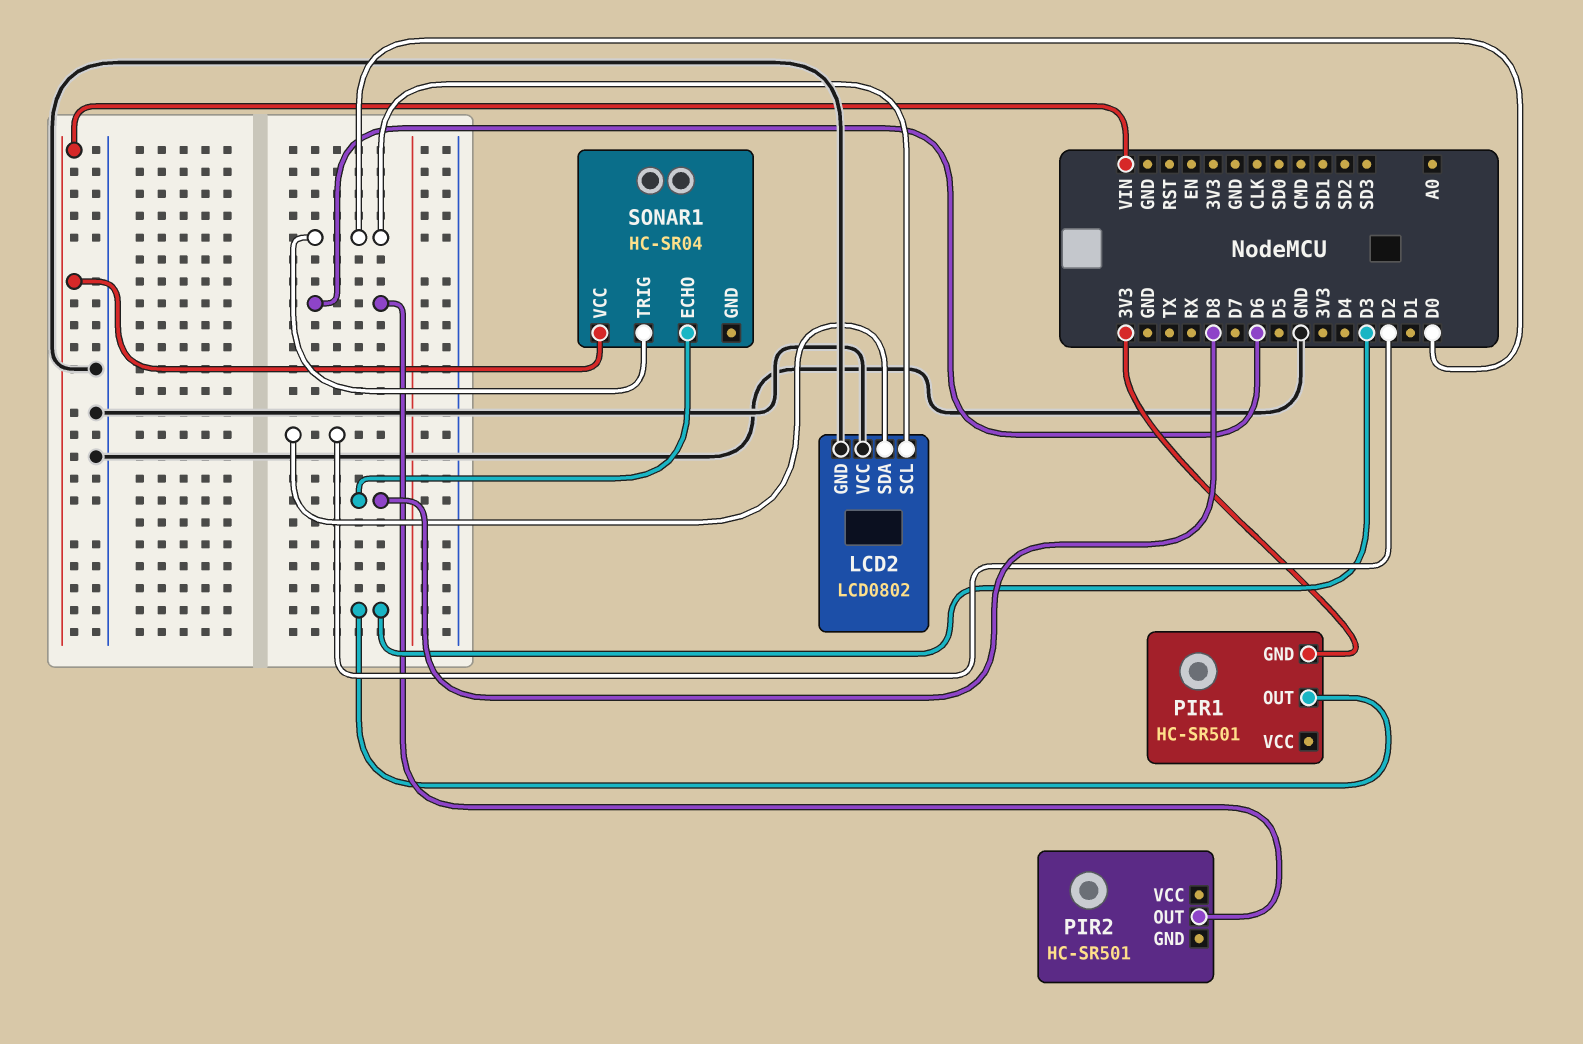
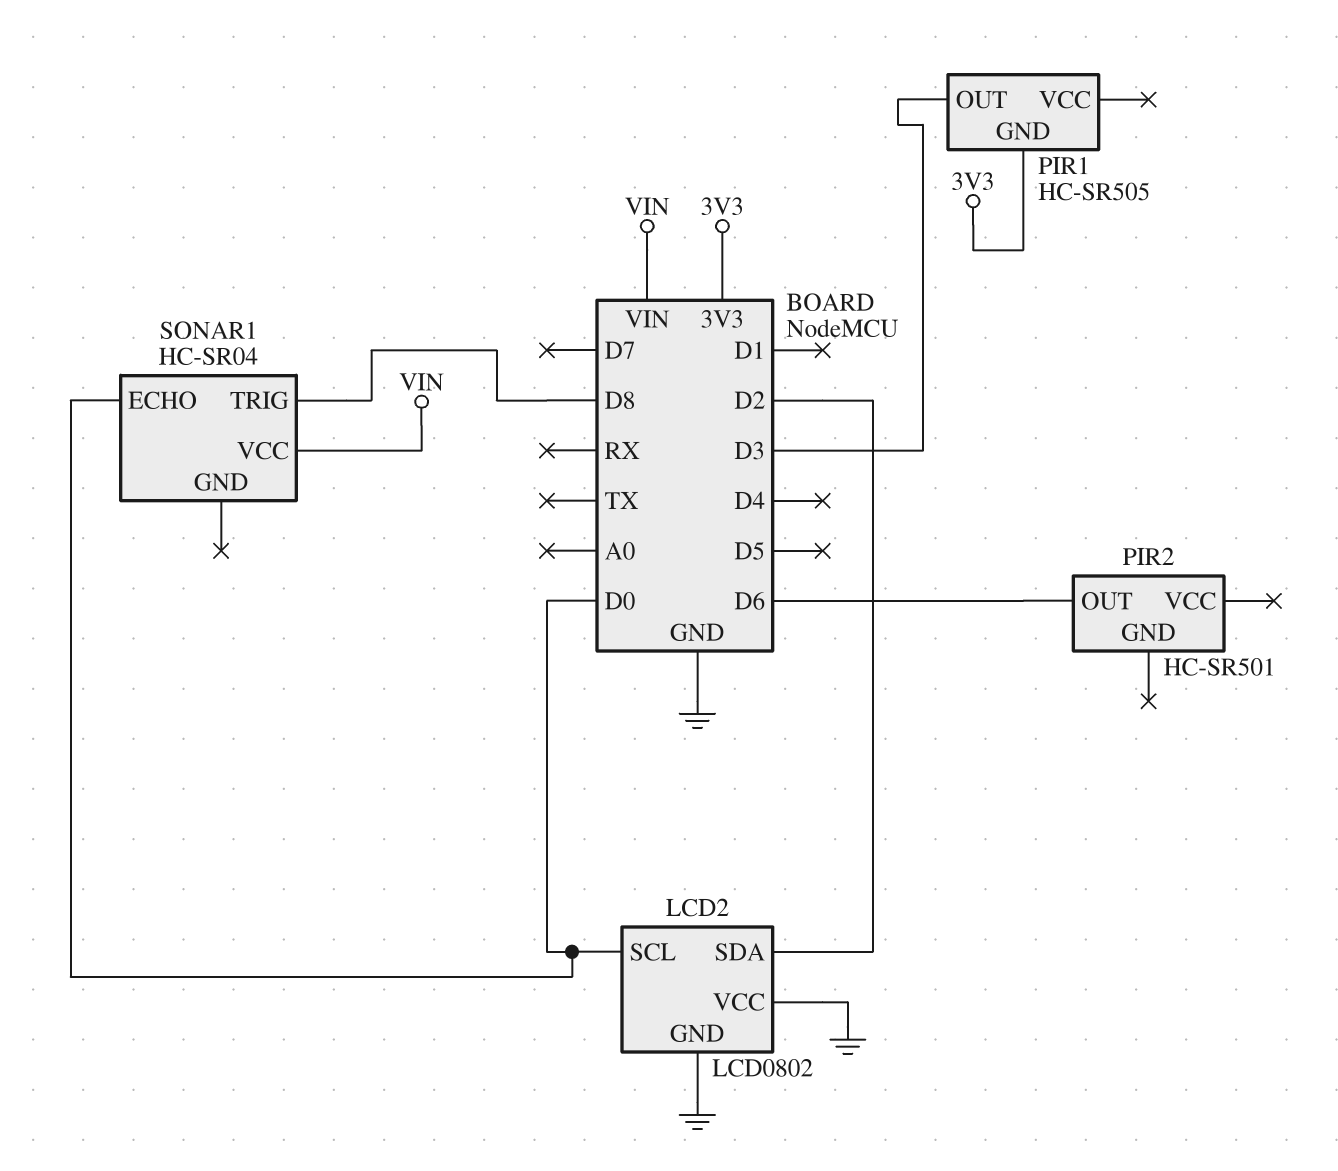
PIR1: HC-SR501 -> HC-SR505
SONAR1 pin ECHO: D8 -> D0
SONAR1 pin TRIG: D0 -> D8

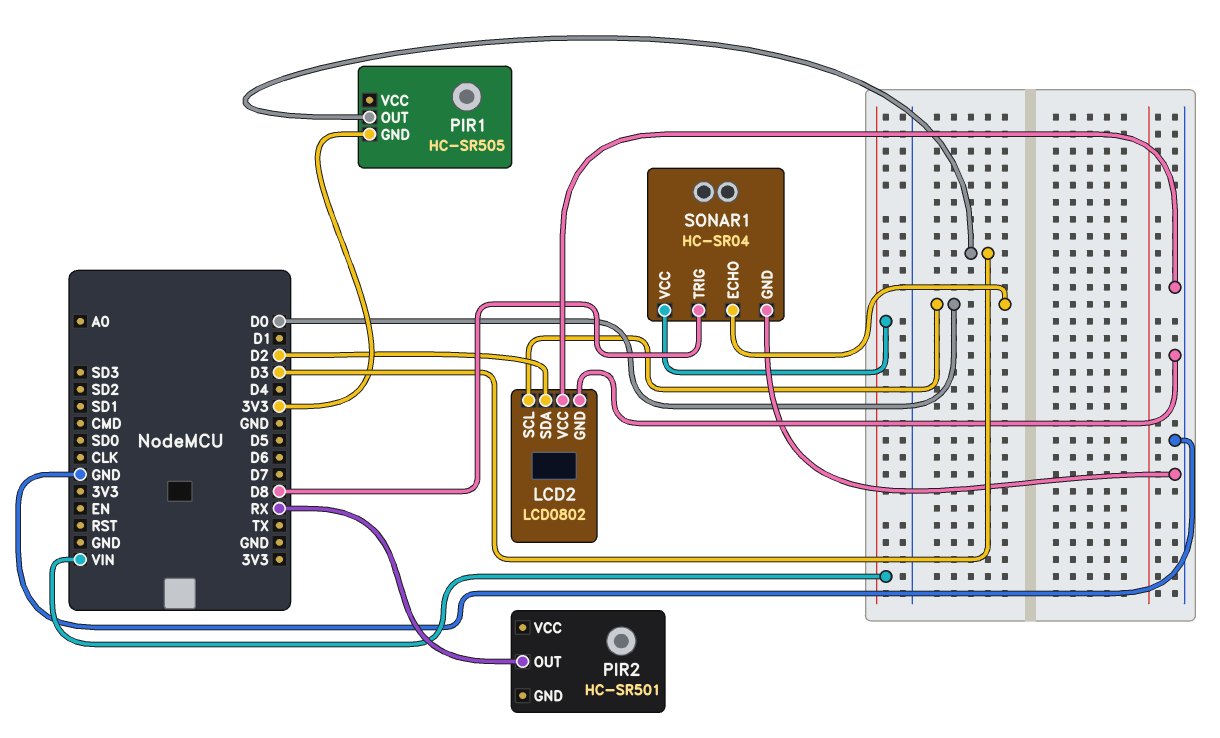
PIR2 pin OUT: D6 -> RX
SONAR1 pin GND: none -> GND

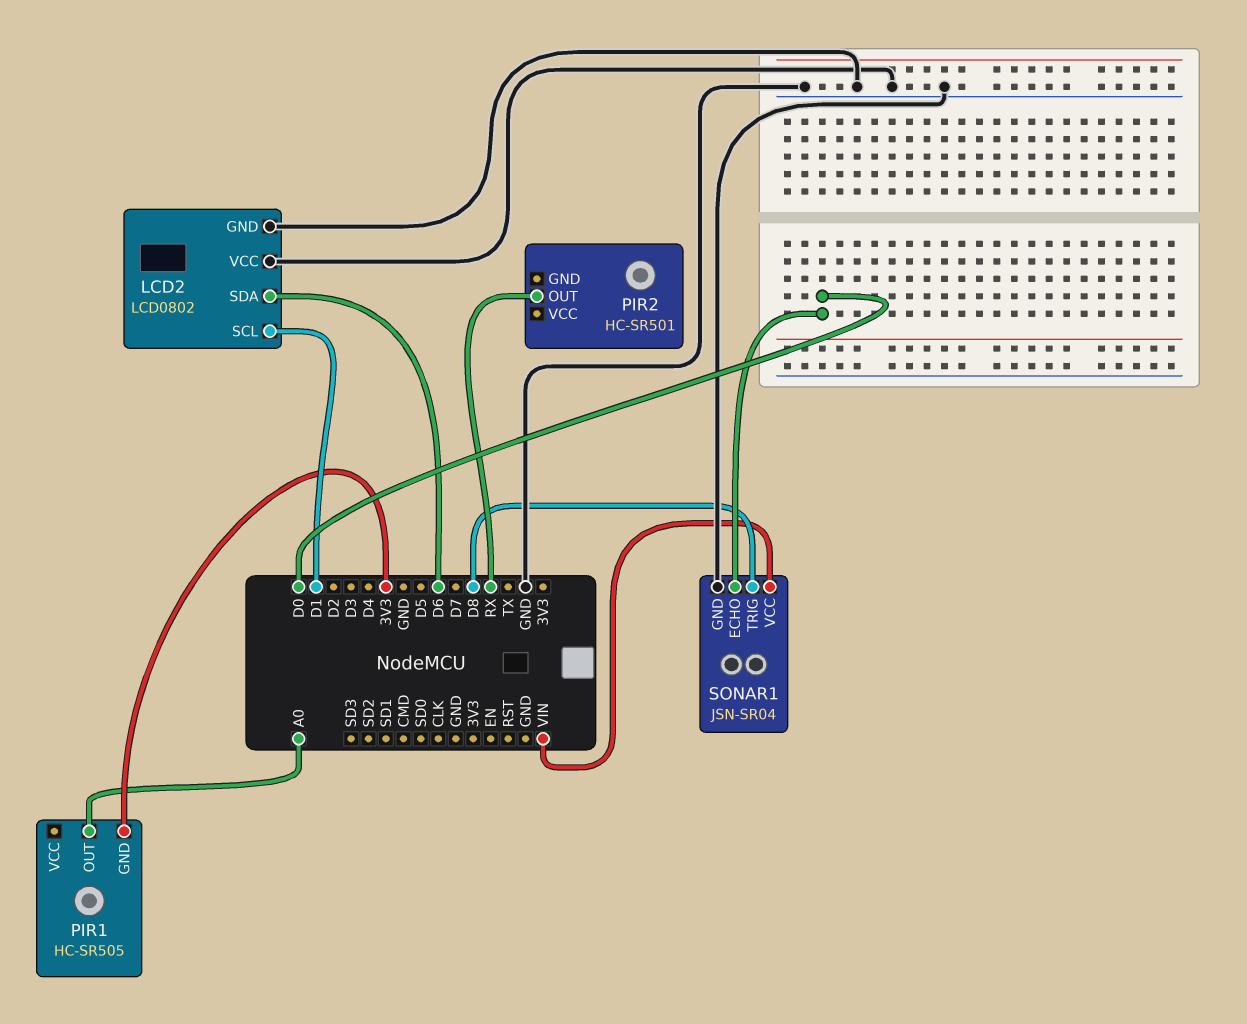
LCD2 pin SCL: D0 -> D1
LCD2 pin SDA: D2 -> D6
PIR1 pin OUT: D3 -> A0
SONAR1: HC-SR04 -> JSN-SR04

